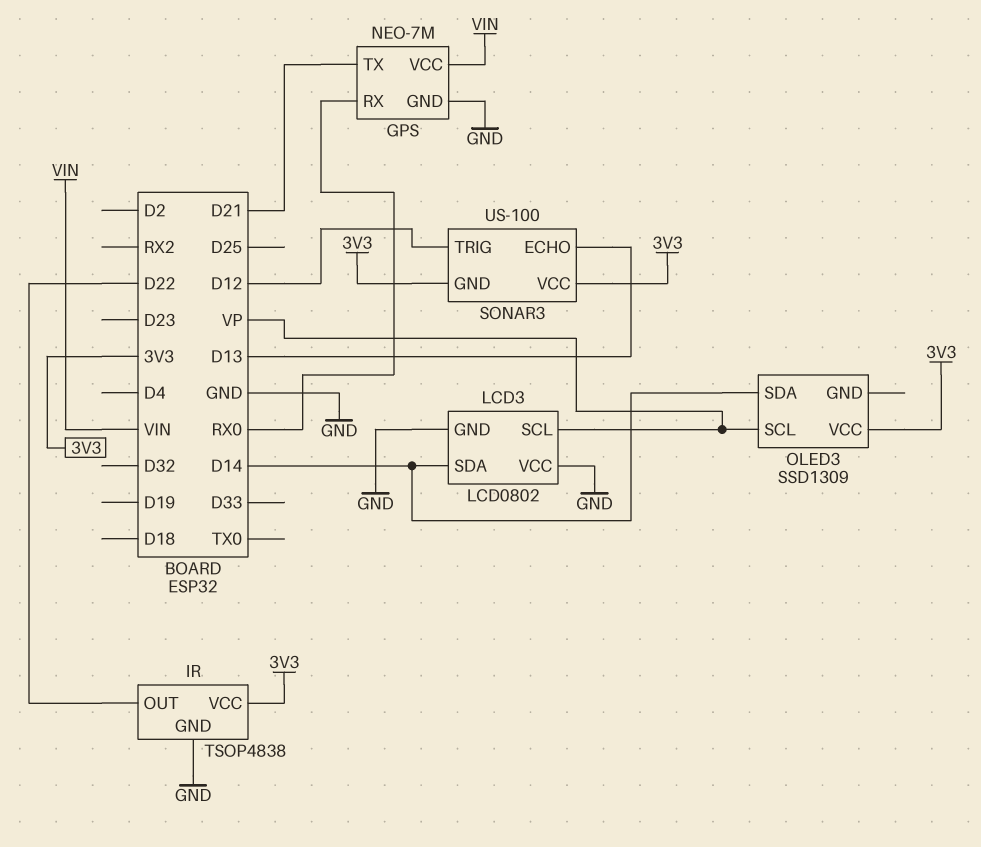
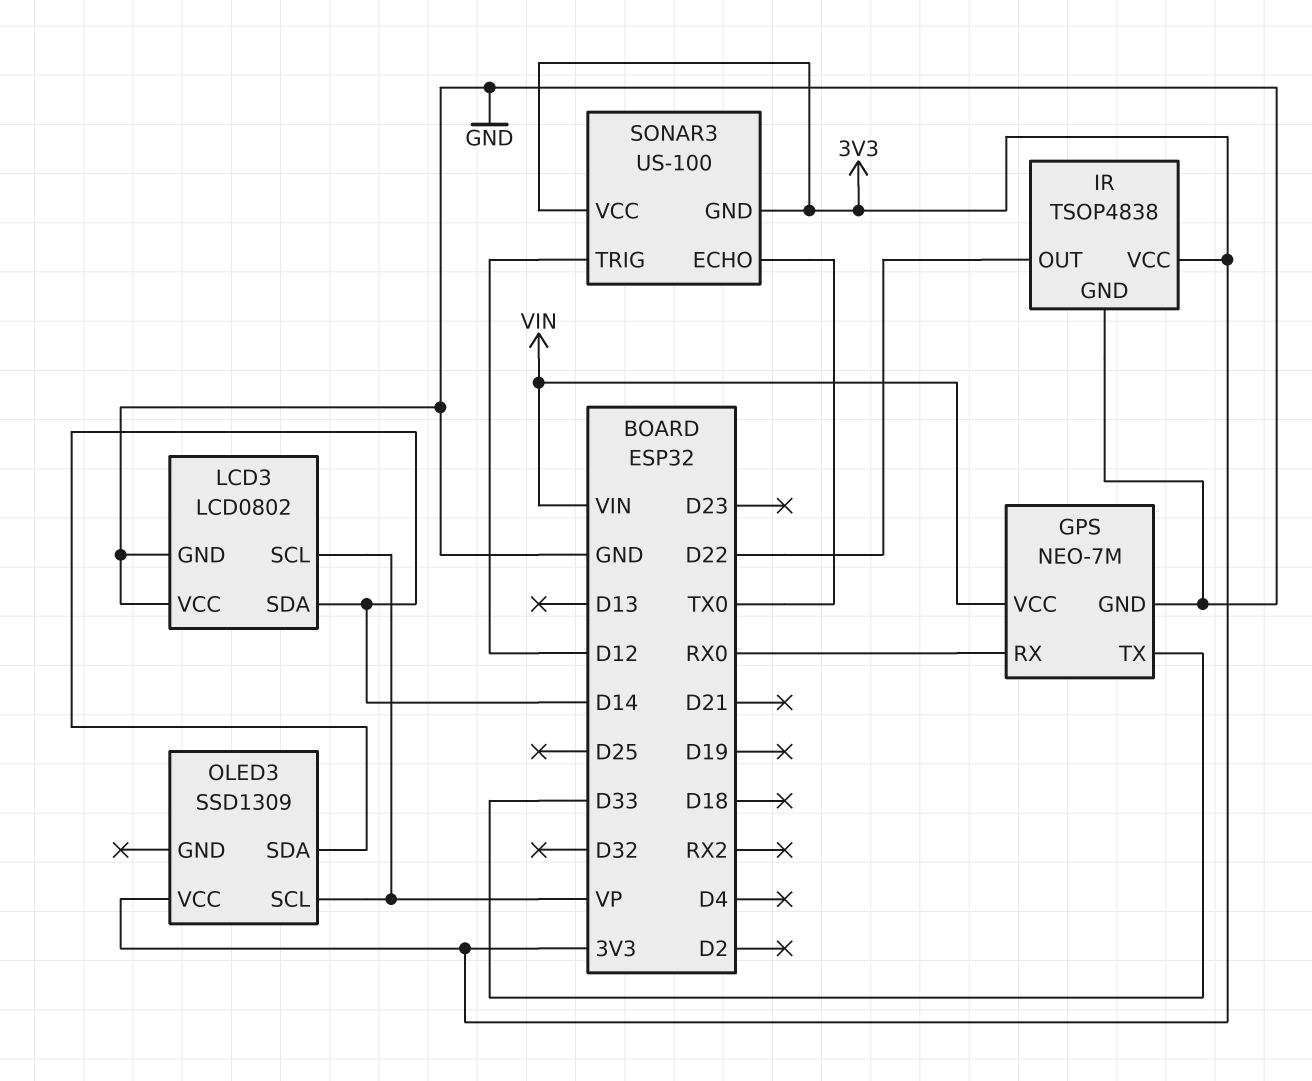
GPS pin TX: D21 -> D33
SONAR3 pin ECHO: D13 -> TX0

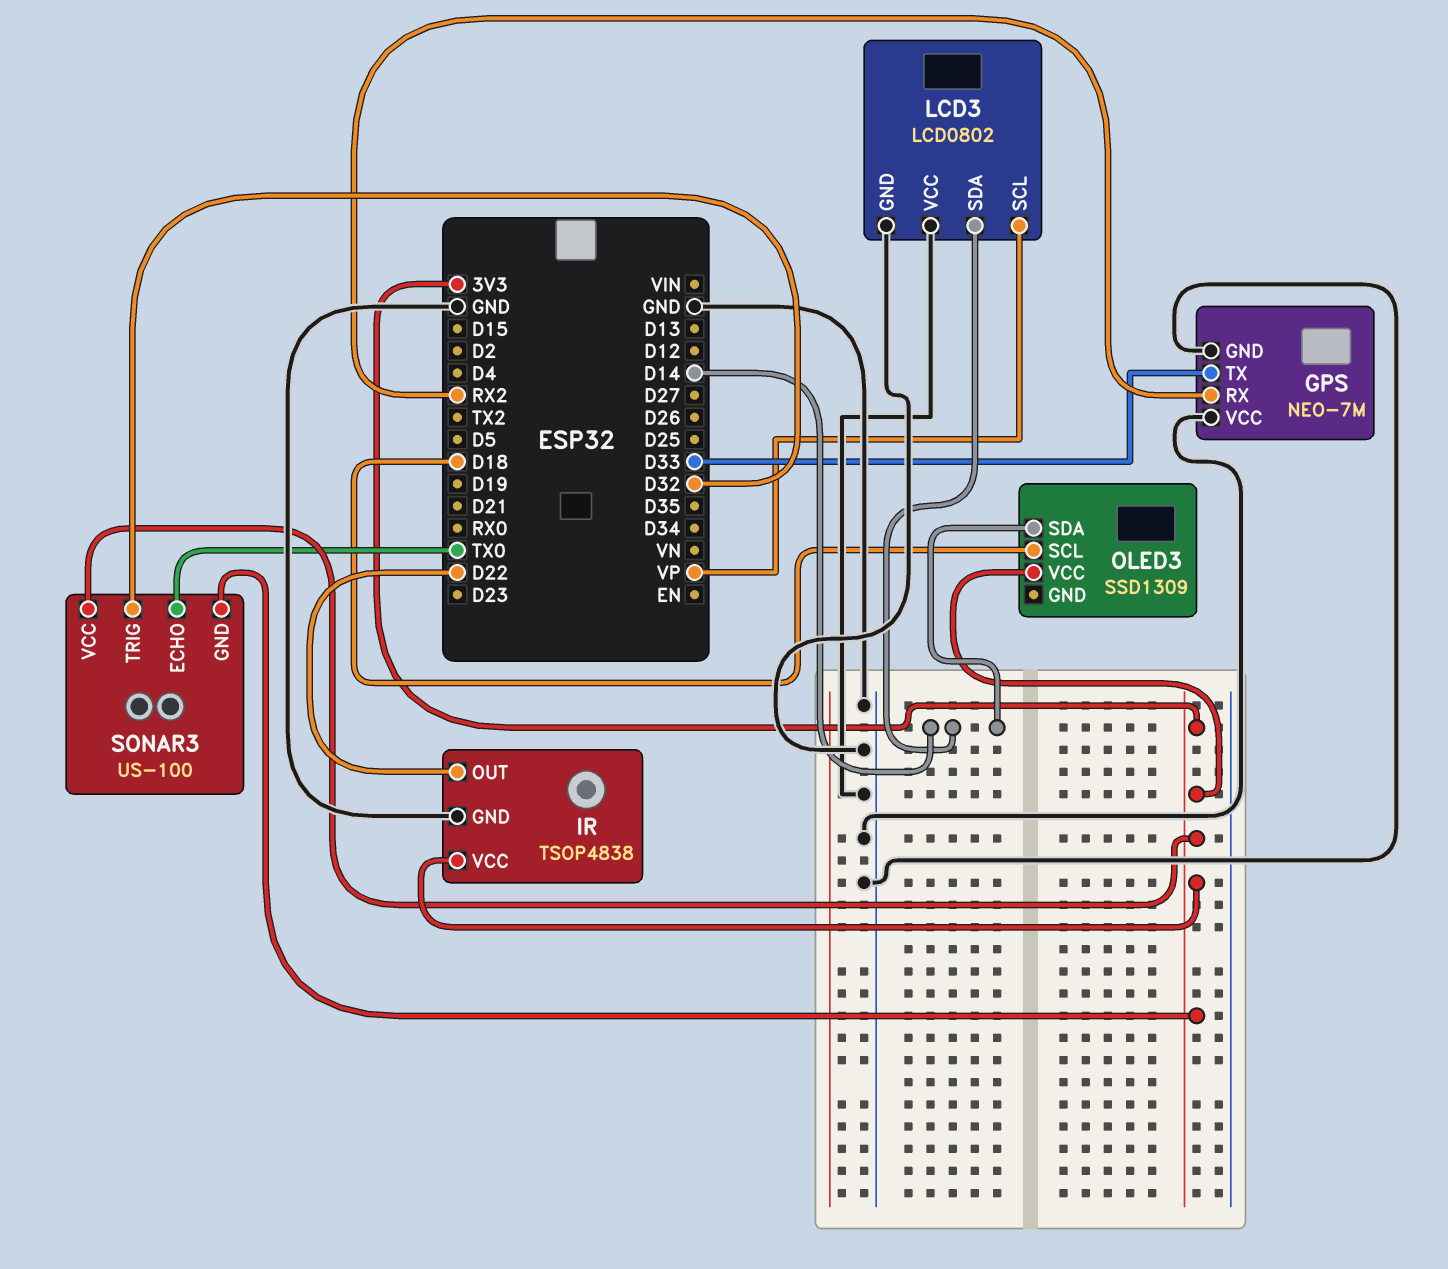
GPS pin RX: RX0 -> RX2
GPS pin VCC: VIN -> GND
OLED3 pin SCL: VP -> D18
SONAR3 pin TRIG: D12 -> D32

